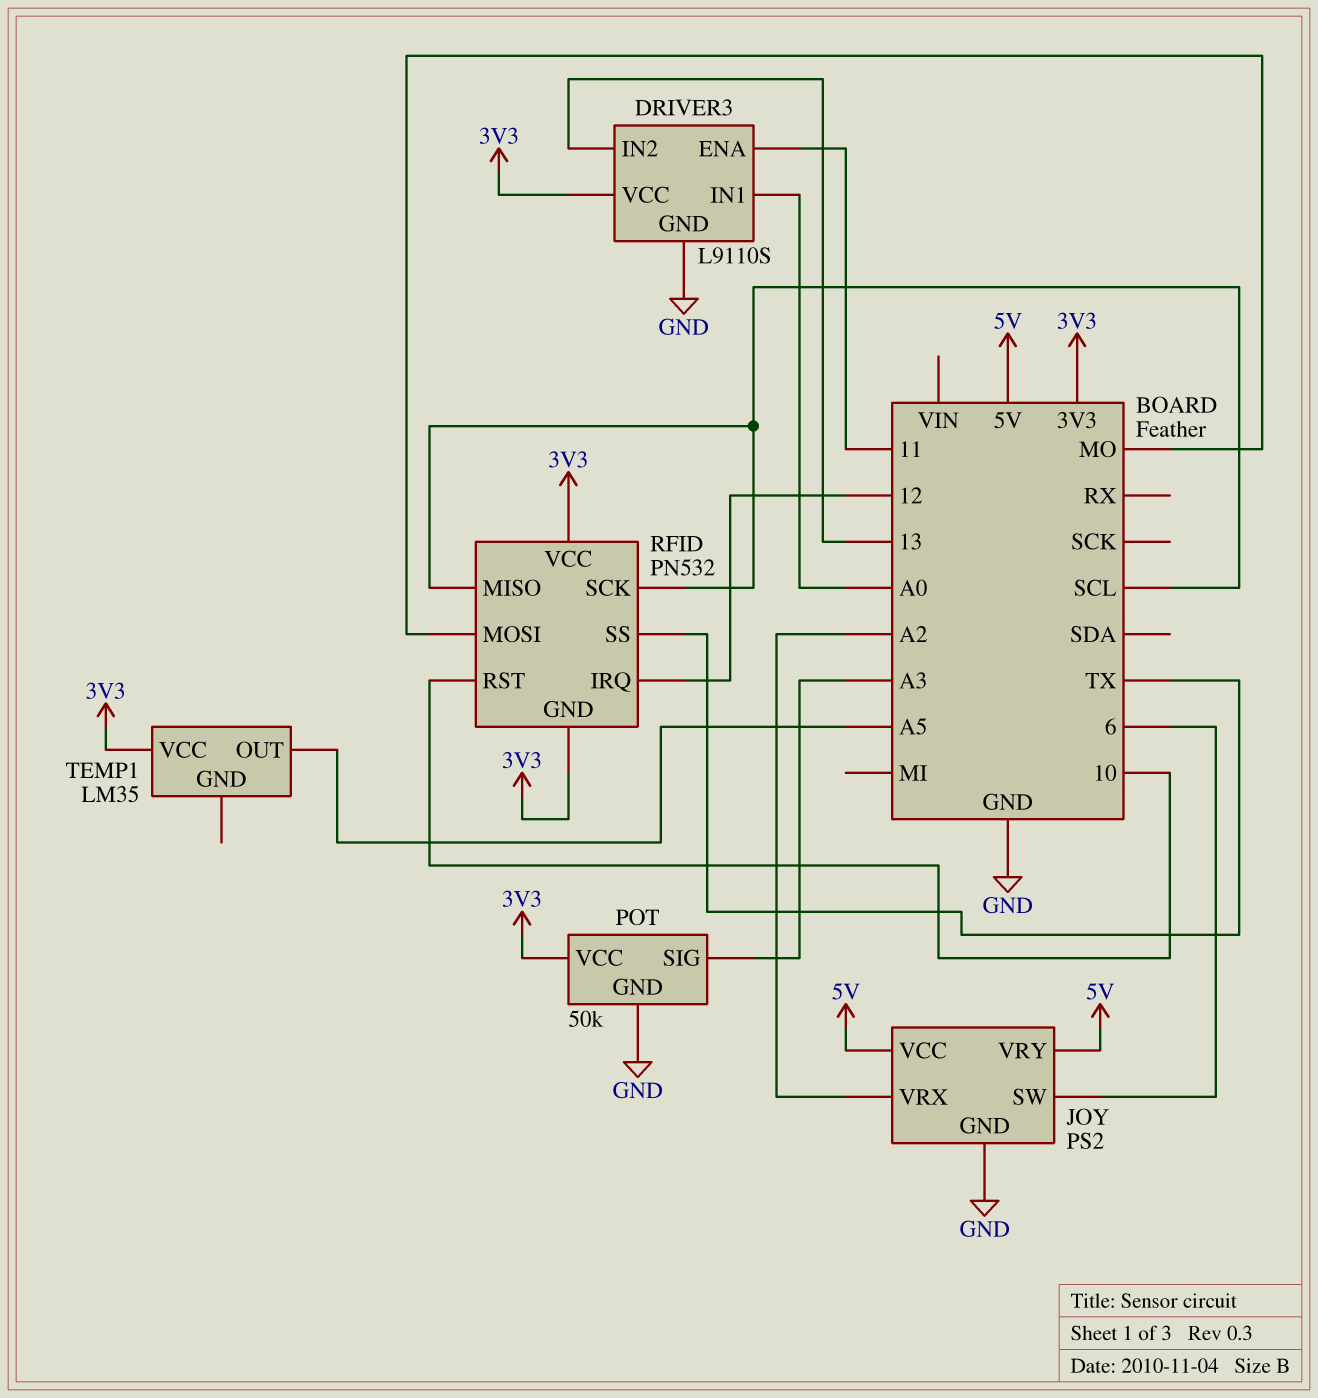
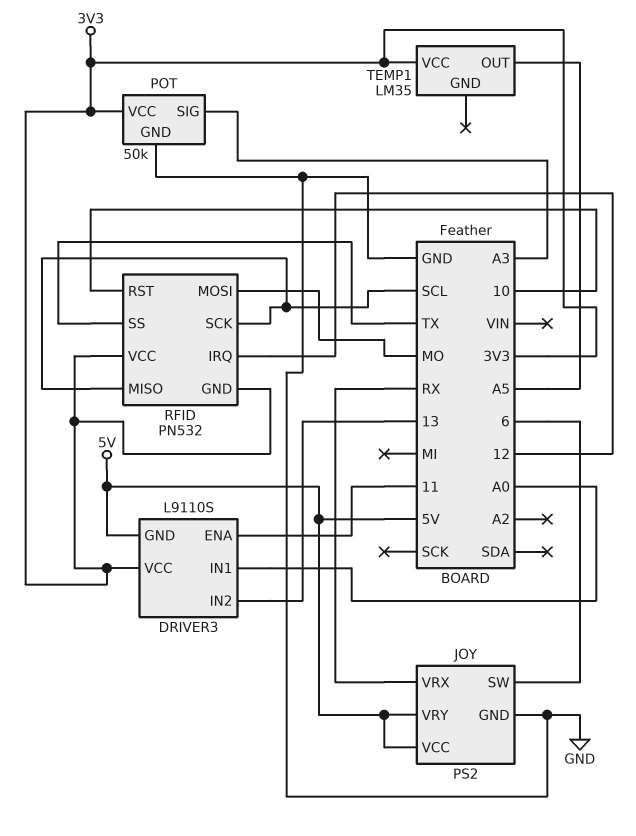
DRIVER3 pin GND: GND -> 5V
JOY pin VRX: A2 -> RX

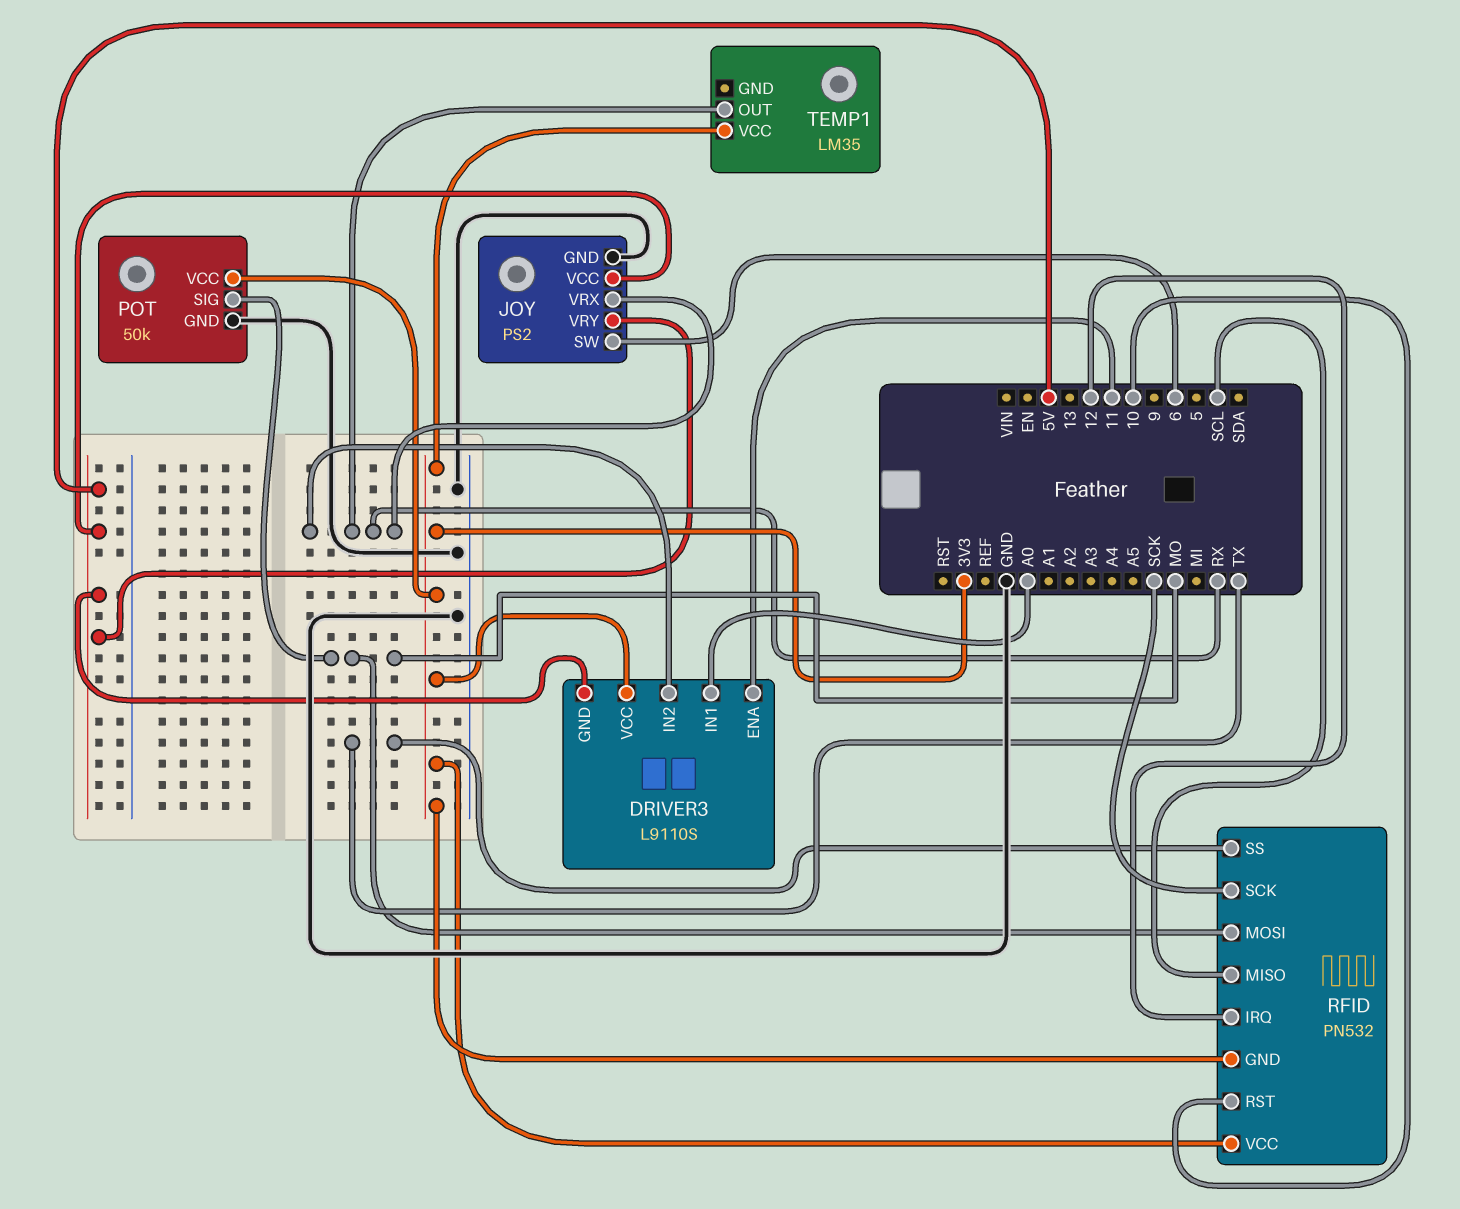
DRIVER3 pin IN2: 13 -> RX
POT pin SIG: A3 -> MO
RFID pin SCK: SCL -> SCK
TEMP1 pin OUT: A5 -> RX

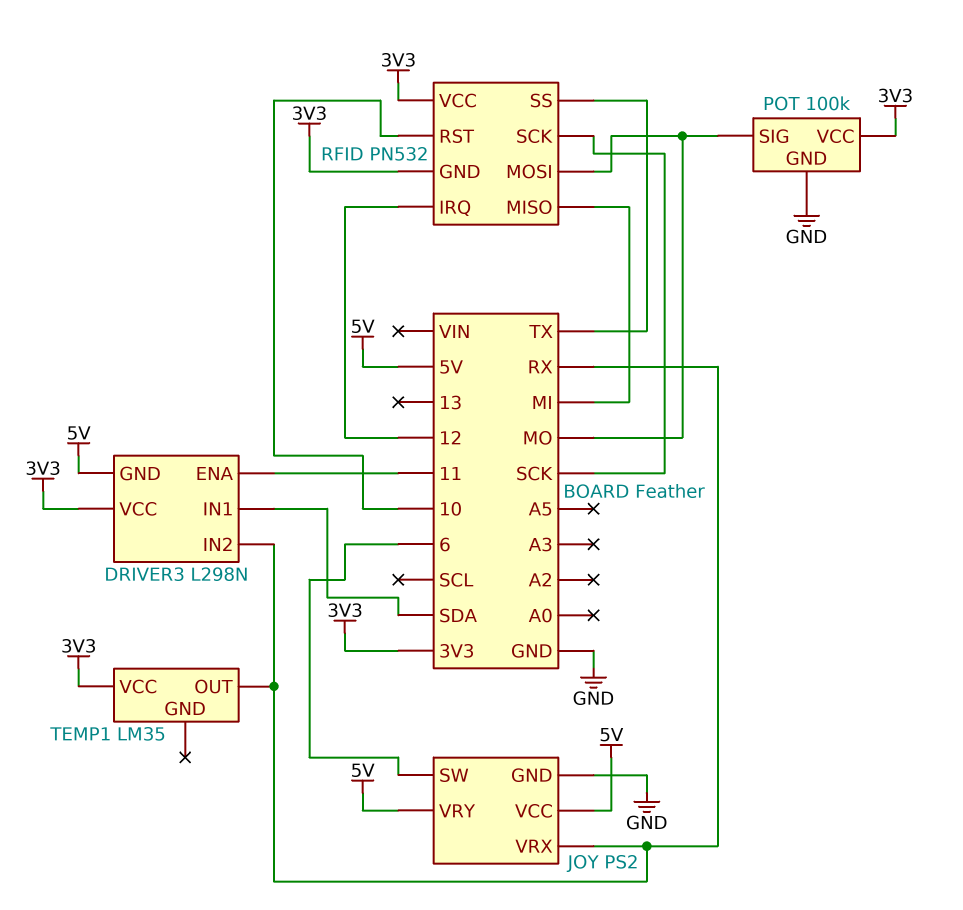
DRIVER3: L9110S -> L298N
DRIVER3 pin IN1: A0 -> SDA
POT: 50k -> 100k
RFID pin MISO: SCL -> MI

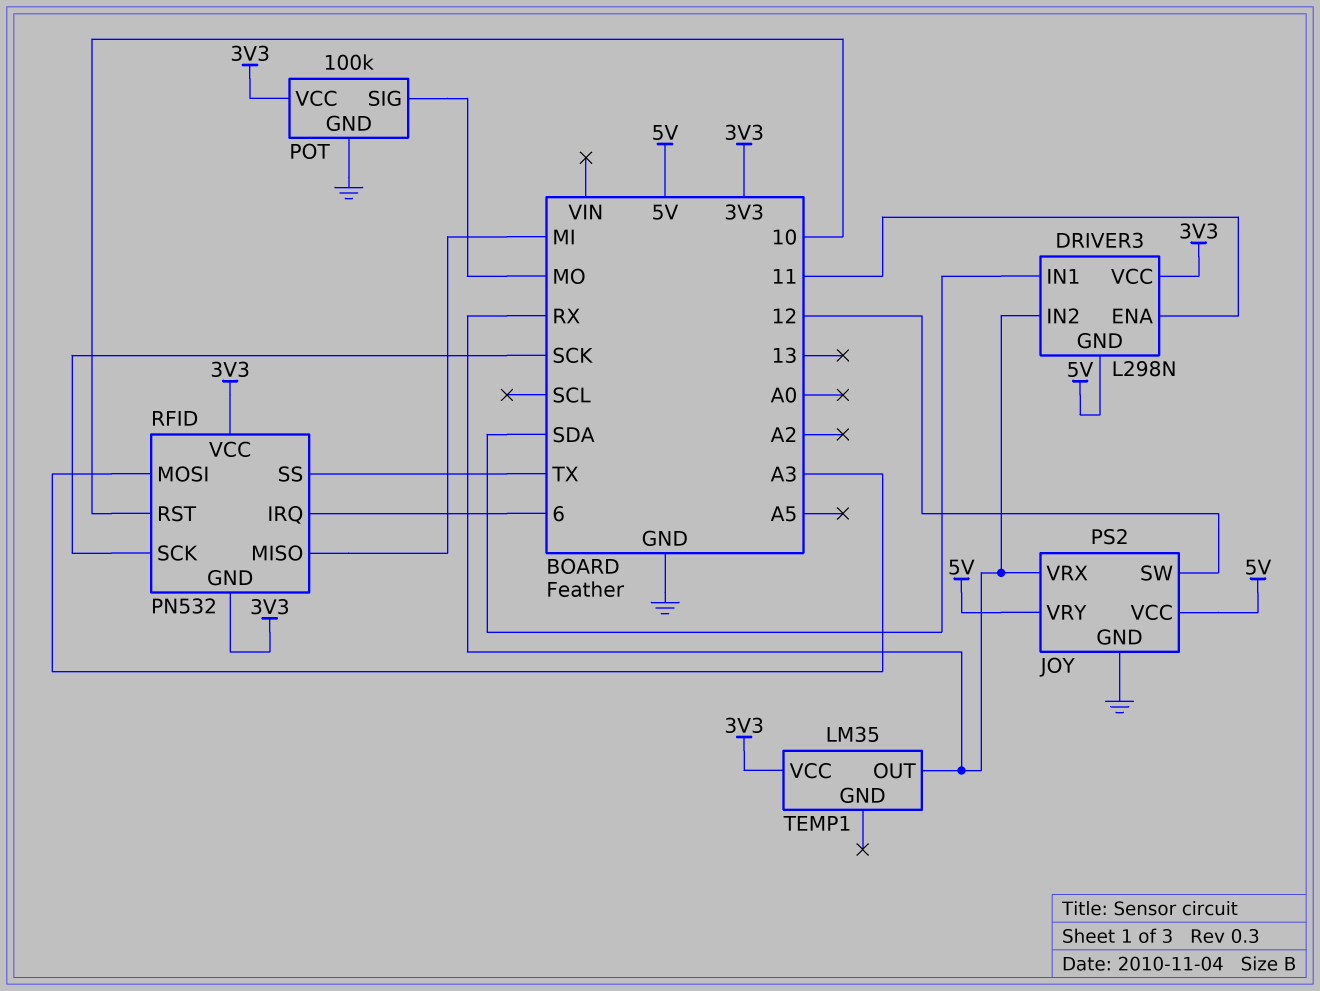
JOY pin SW: 6 -> 12
RFID pin IRQ: 12 -> 6
RFID pin MOSI: MO -> A3

